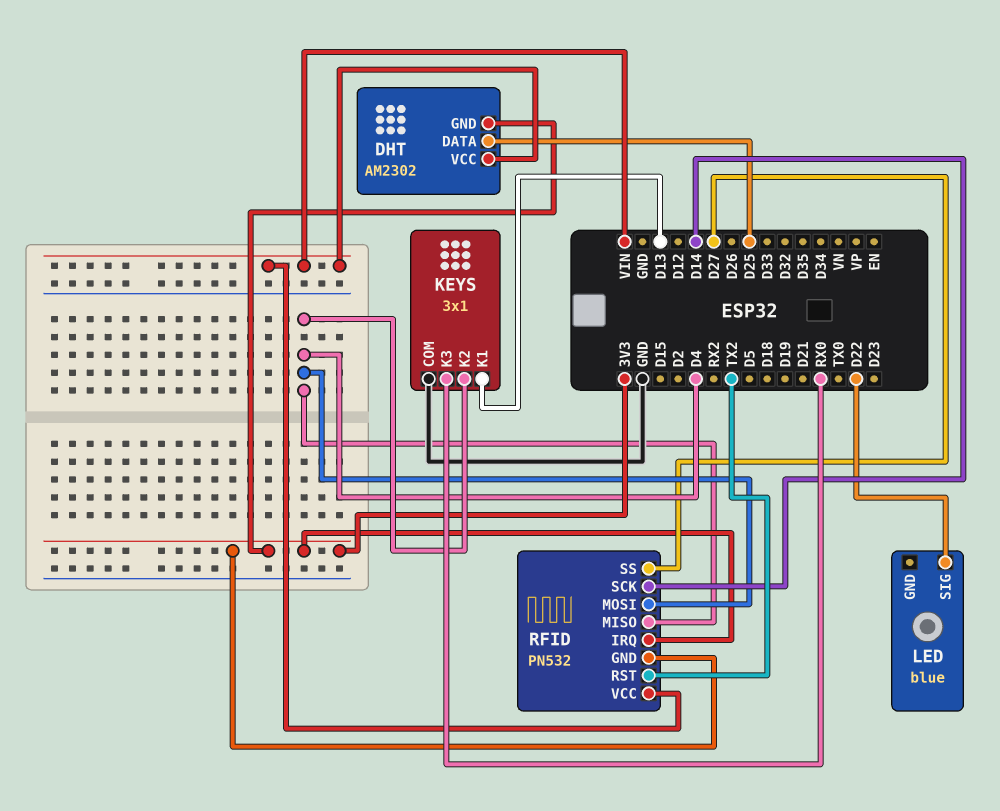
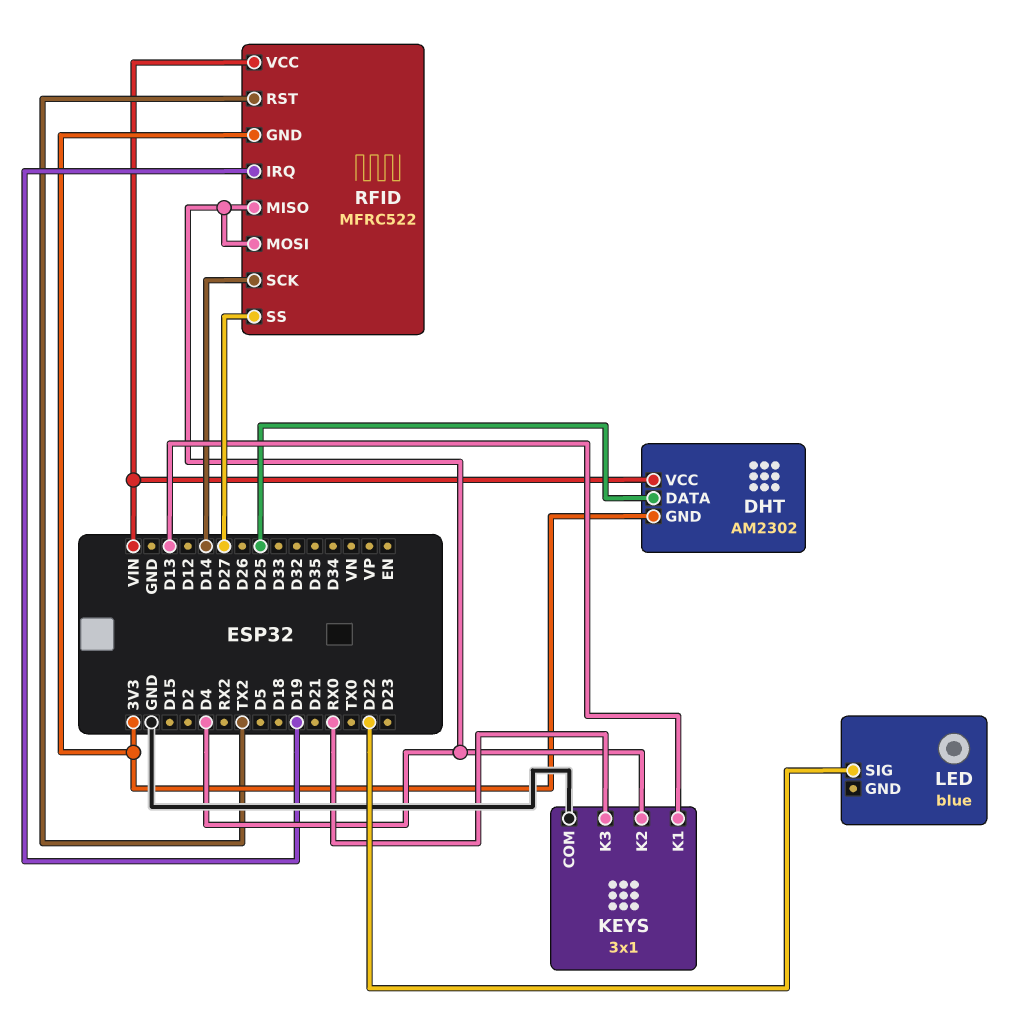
RFID: PN532 -> MFRC522
RFID pin IRQ: 3V3 -> D19

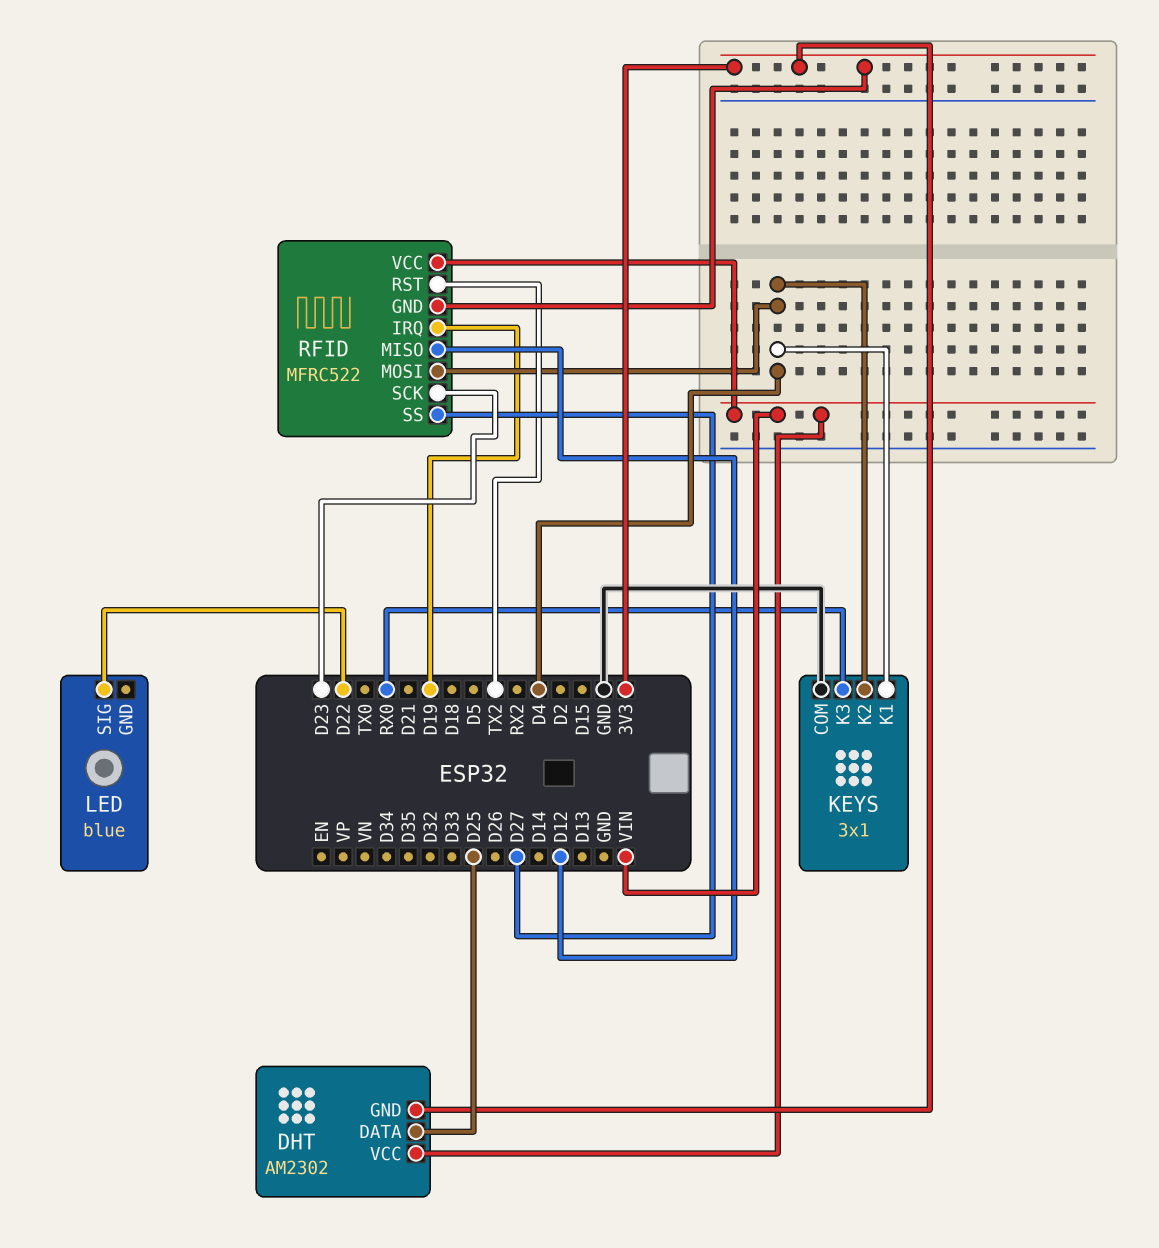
KEYS pin K1: D13 -> D4
RFID pin MISO: D4 -> D12
RFID pin SCK: D14 -> D23

